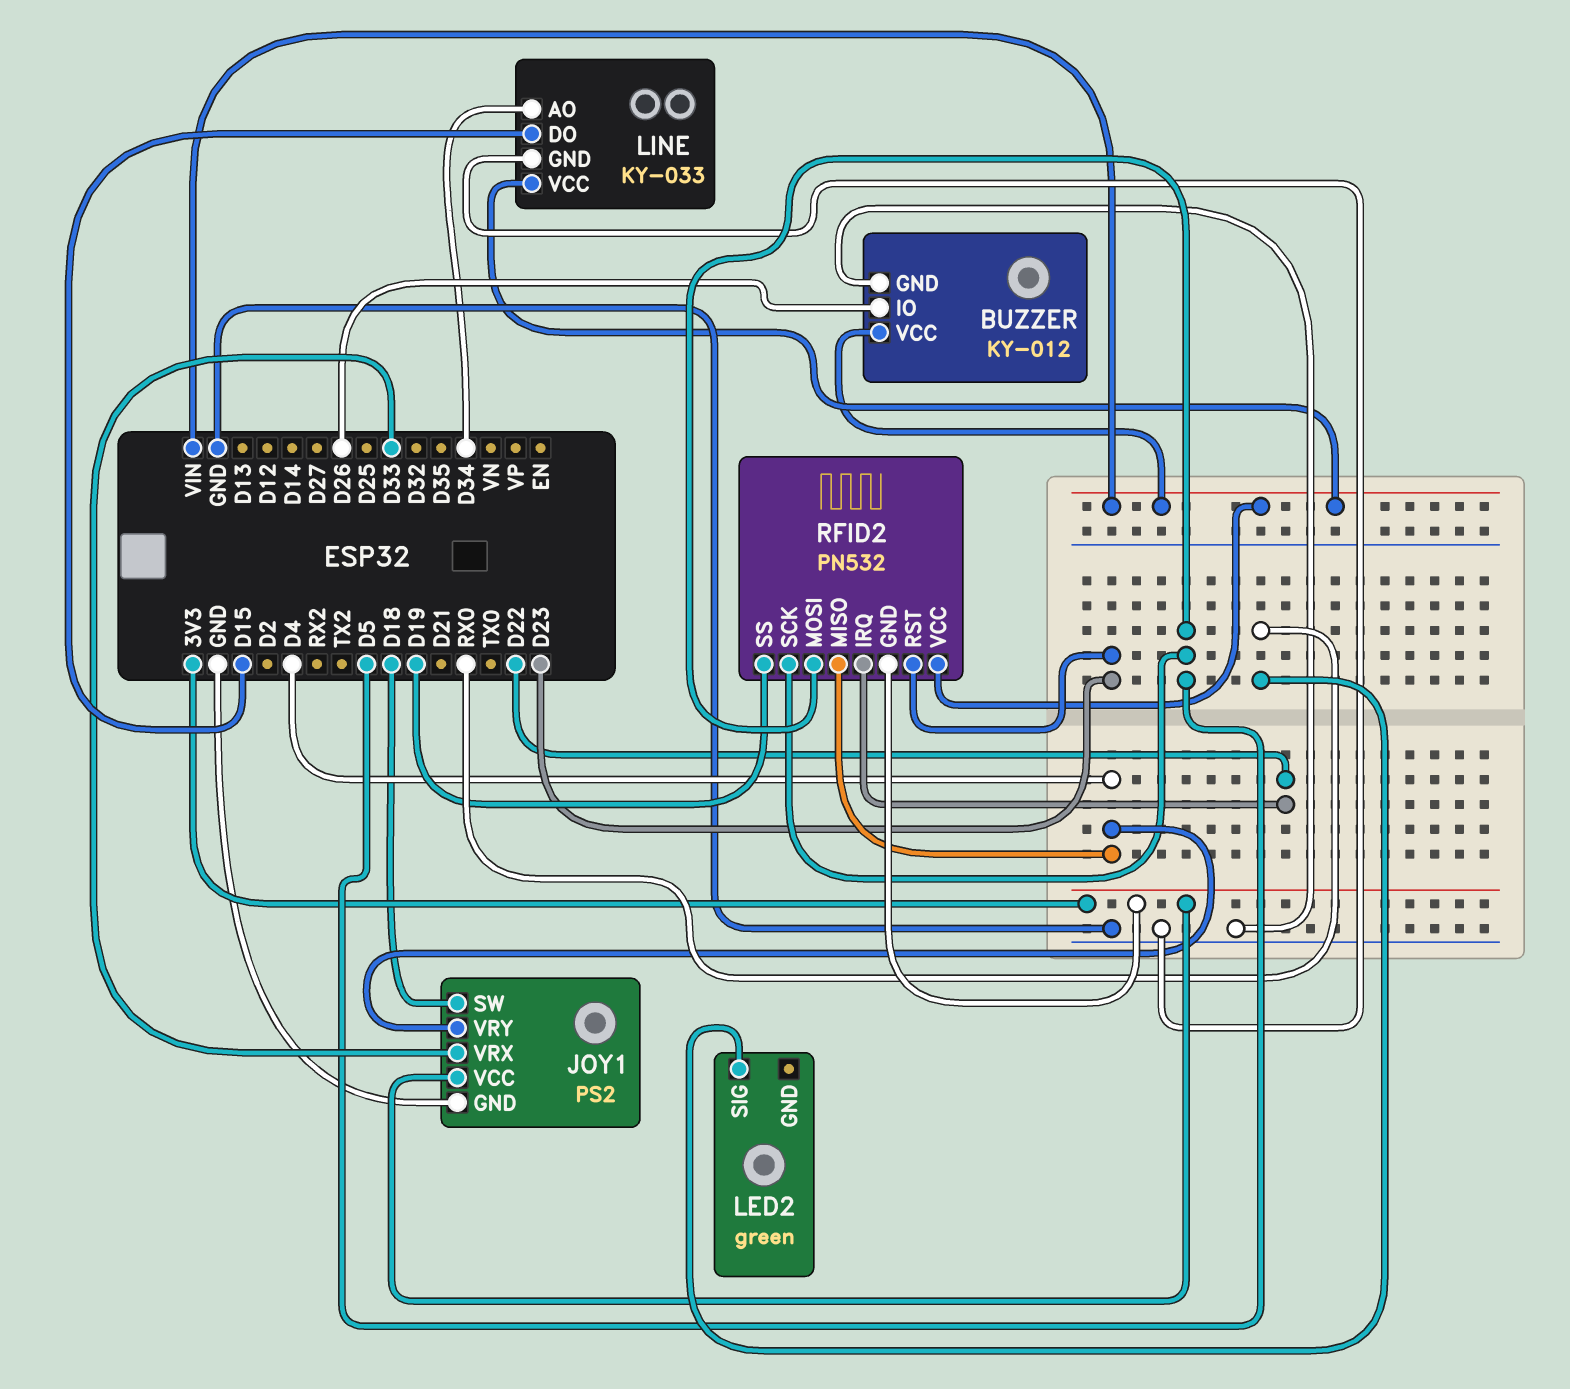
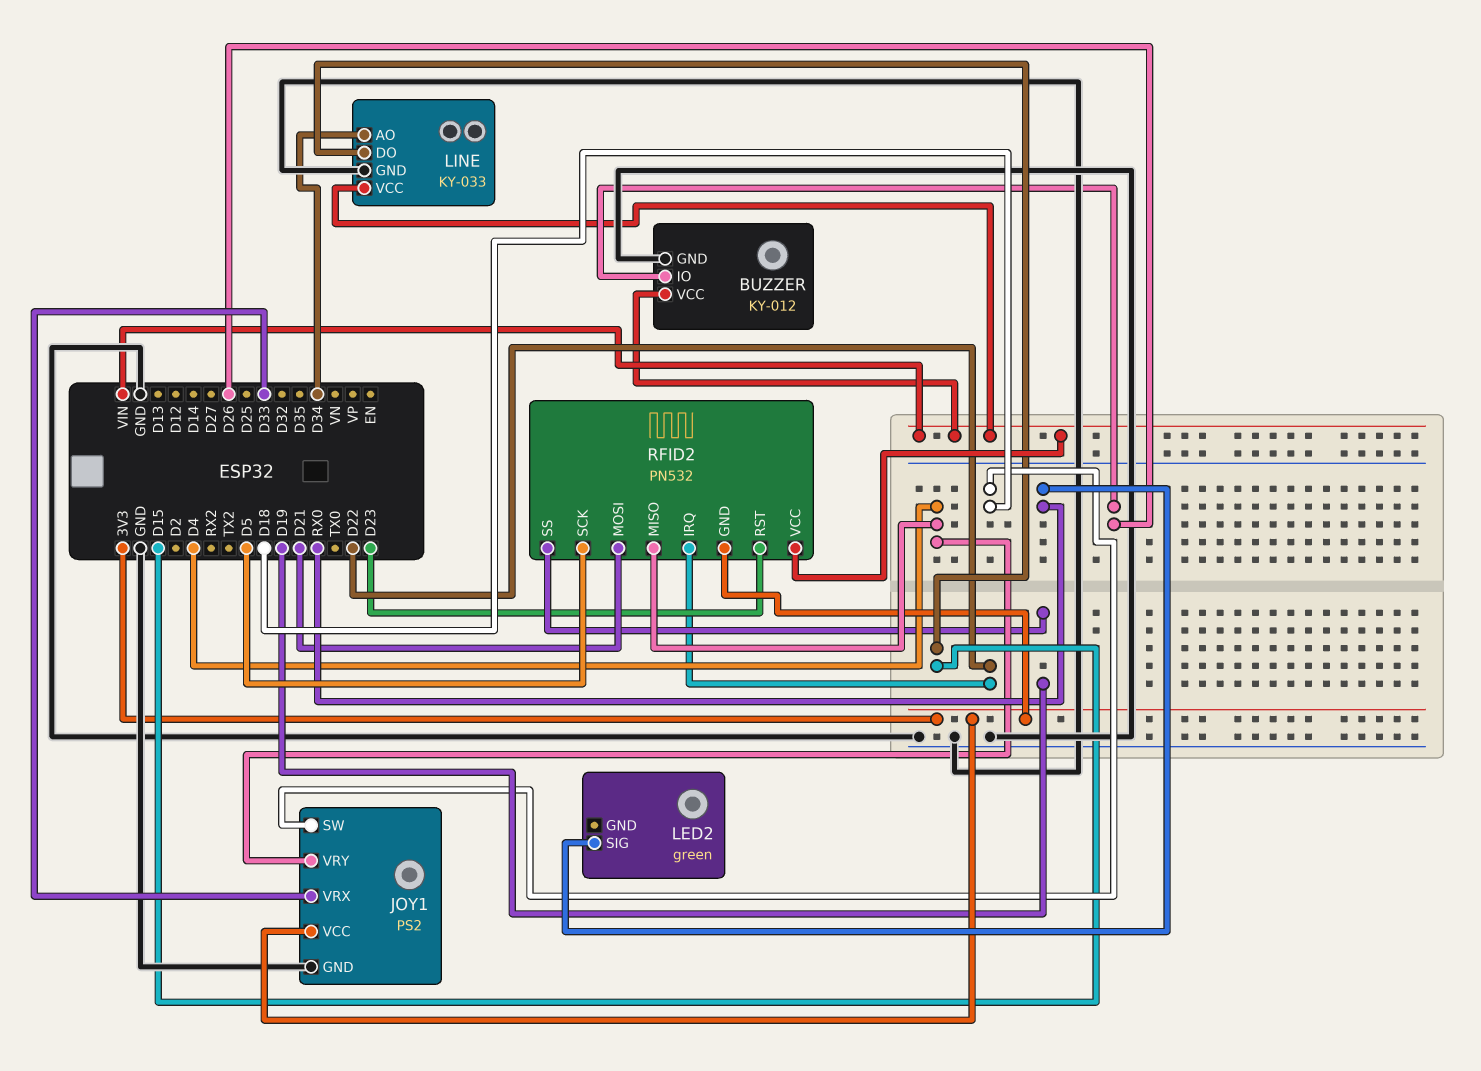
RFID2 pin MOSI: D5 -> D21

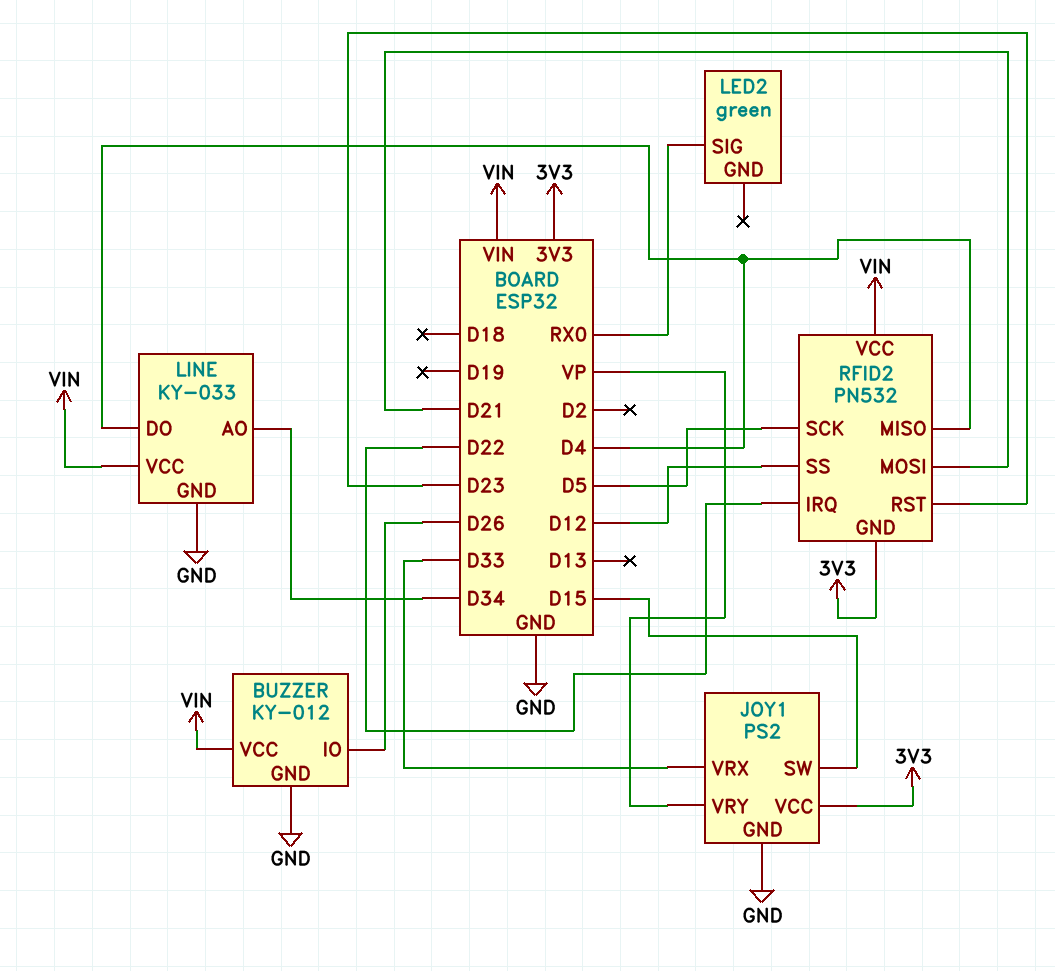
JOY1 pin SW: D18 -> D15
JOY1 pin VRY: D4 -> VP
LINE pin DO: D15 -> D4
RFID2 pin SS: D19 -> D12

